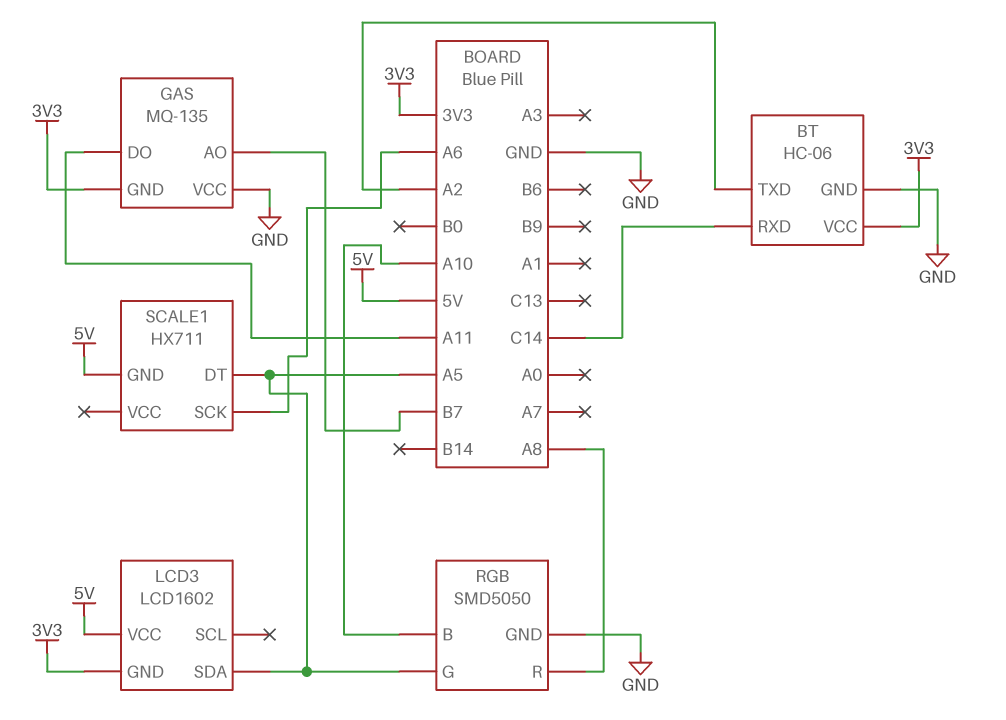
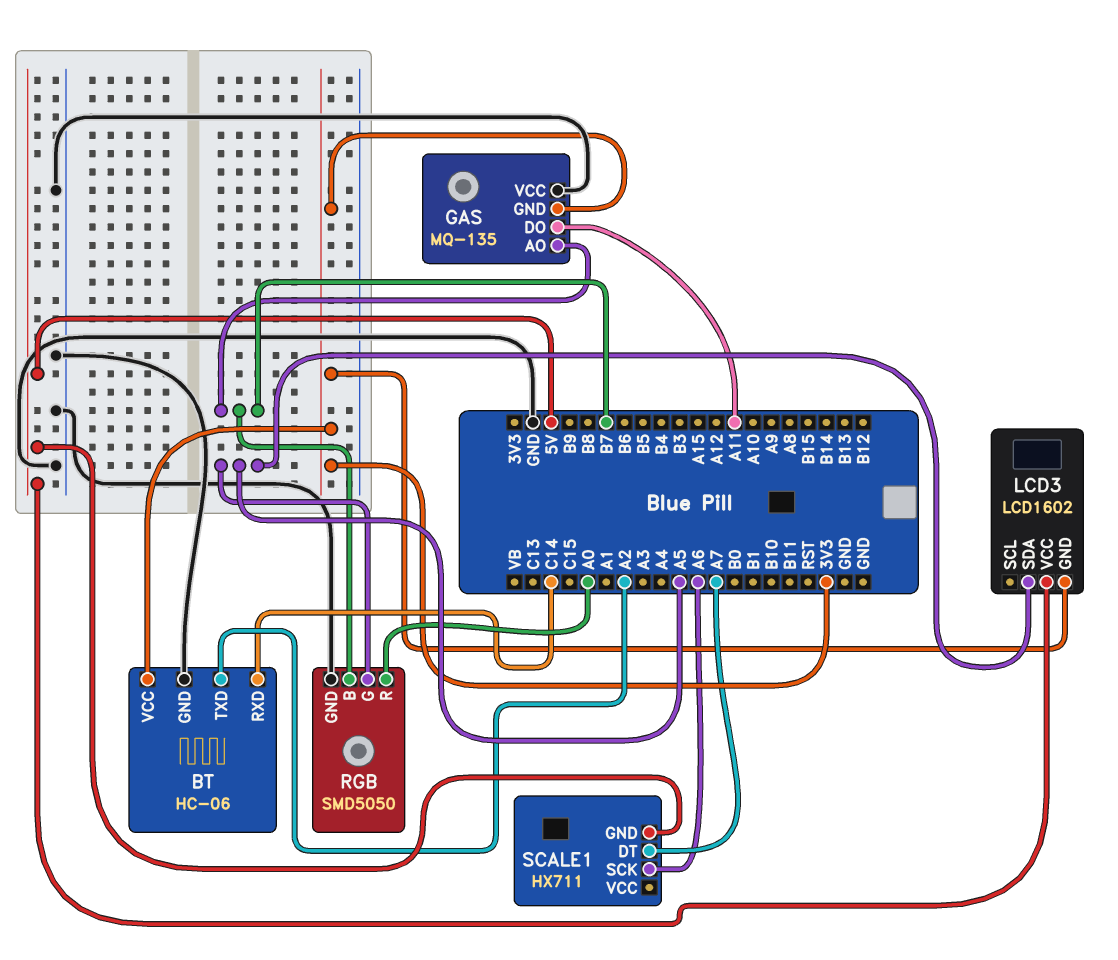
RGB pin B: A10 -> B7
RGB pin R: A8 -> A0
SCALE1 pin DT: A5 -> A7

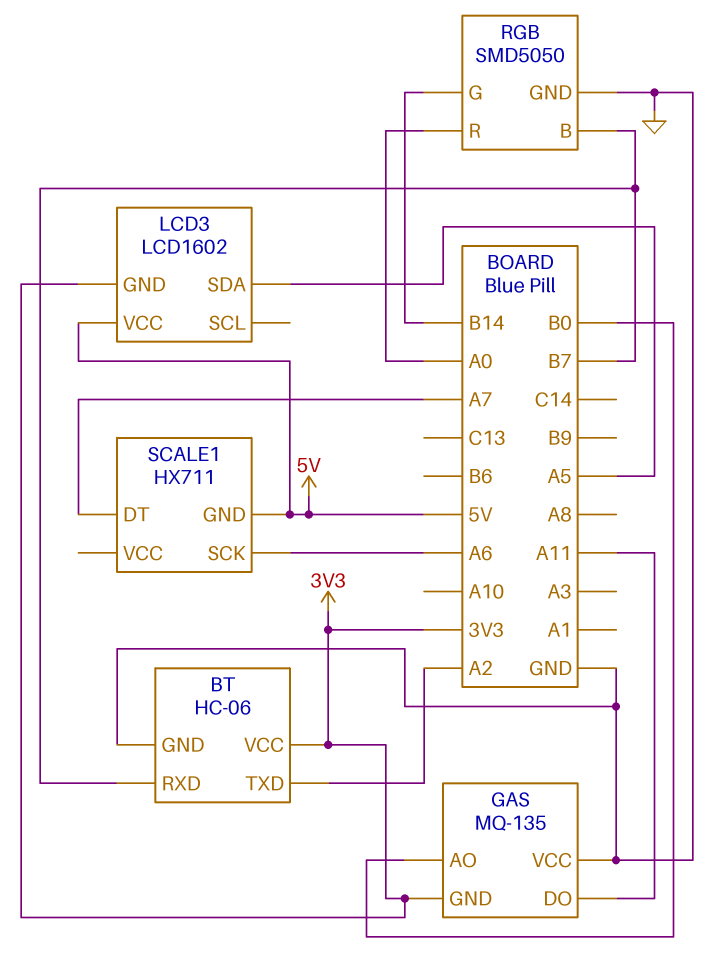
BT pin RXD: C14 -> B7
GAS pin AO: B7 -> B0
RGB pin G: A5 -> B14

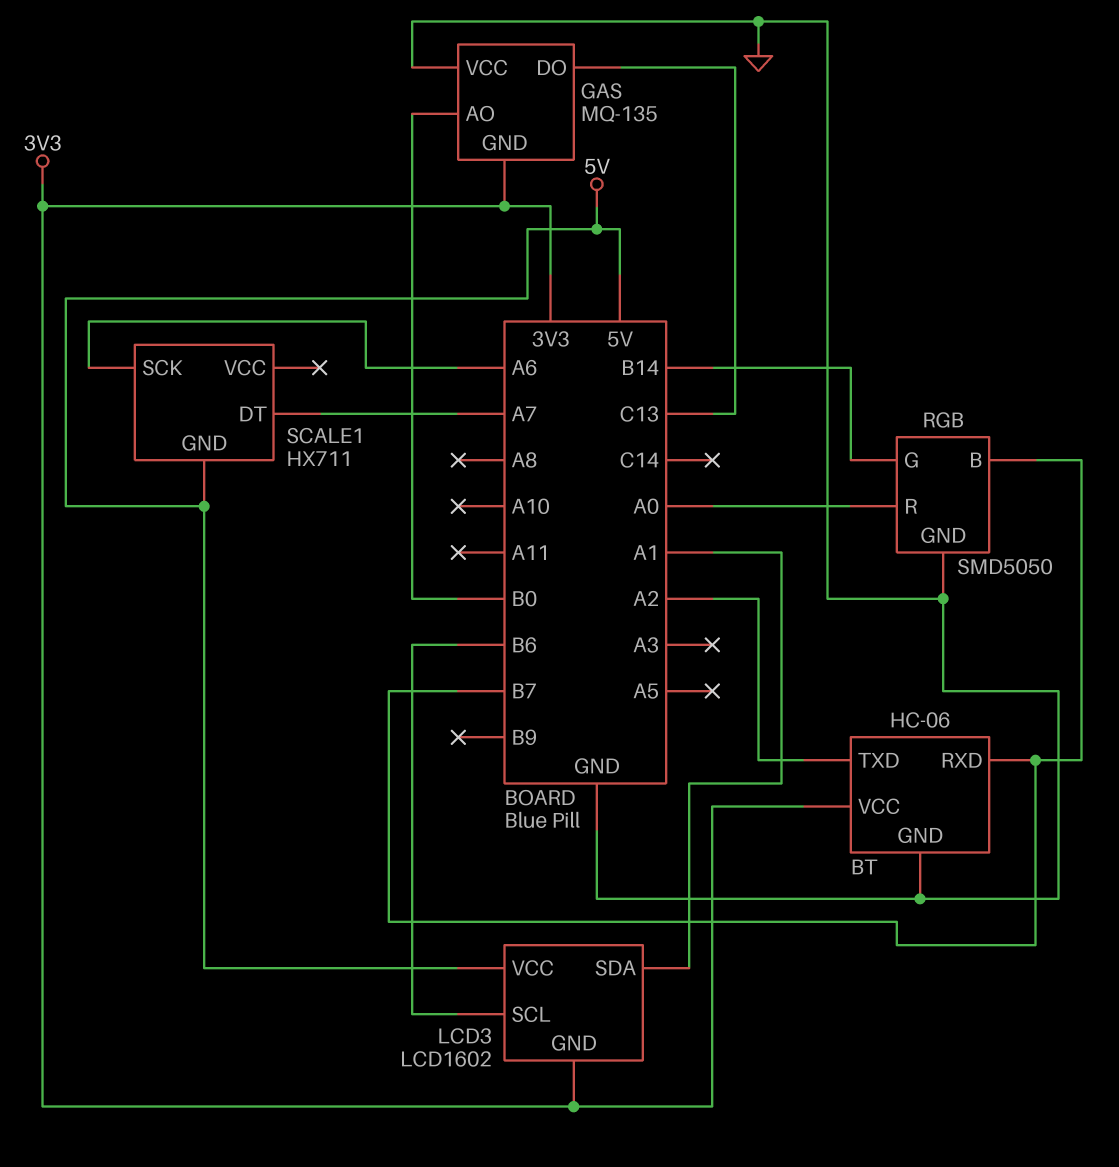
GAS pin DO: A11 -> C13
LCD3 pin SCL: none -> B6
LCD3 pin SDA: A5 -> A1

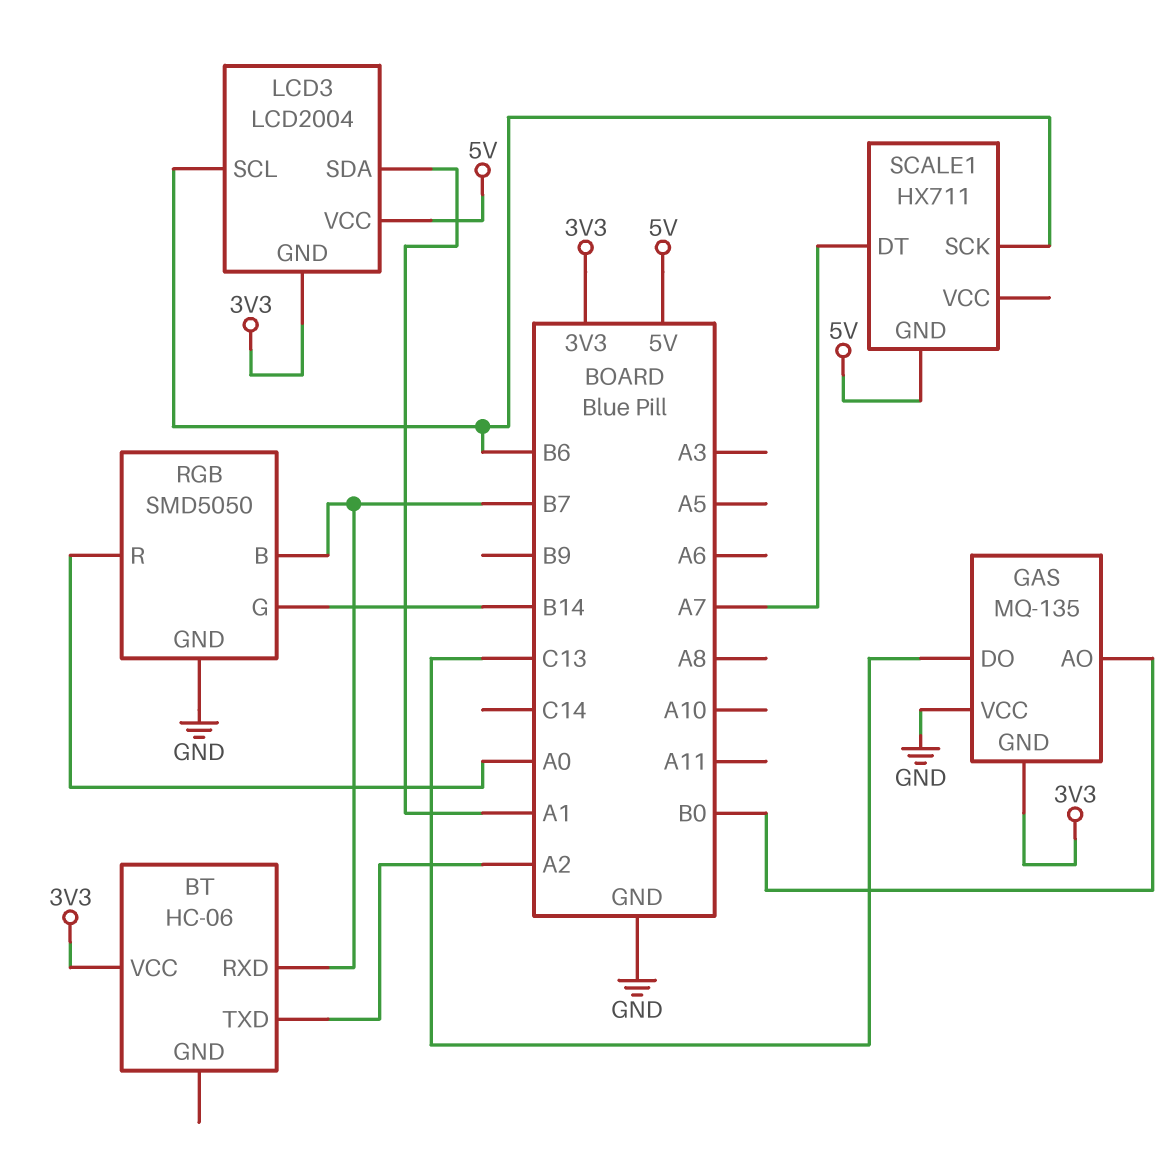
BT pin GND: GND -> none
LCD3: LCD1602 -> LCD2004
SCALE1 pin SCK: A6 -> B6

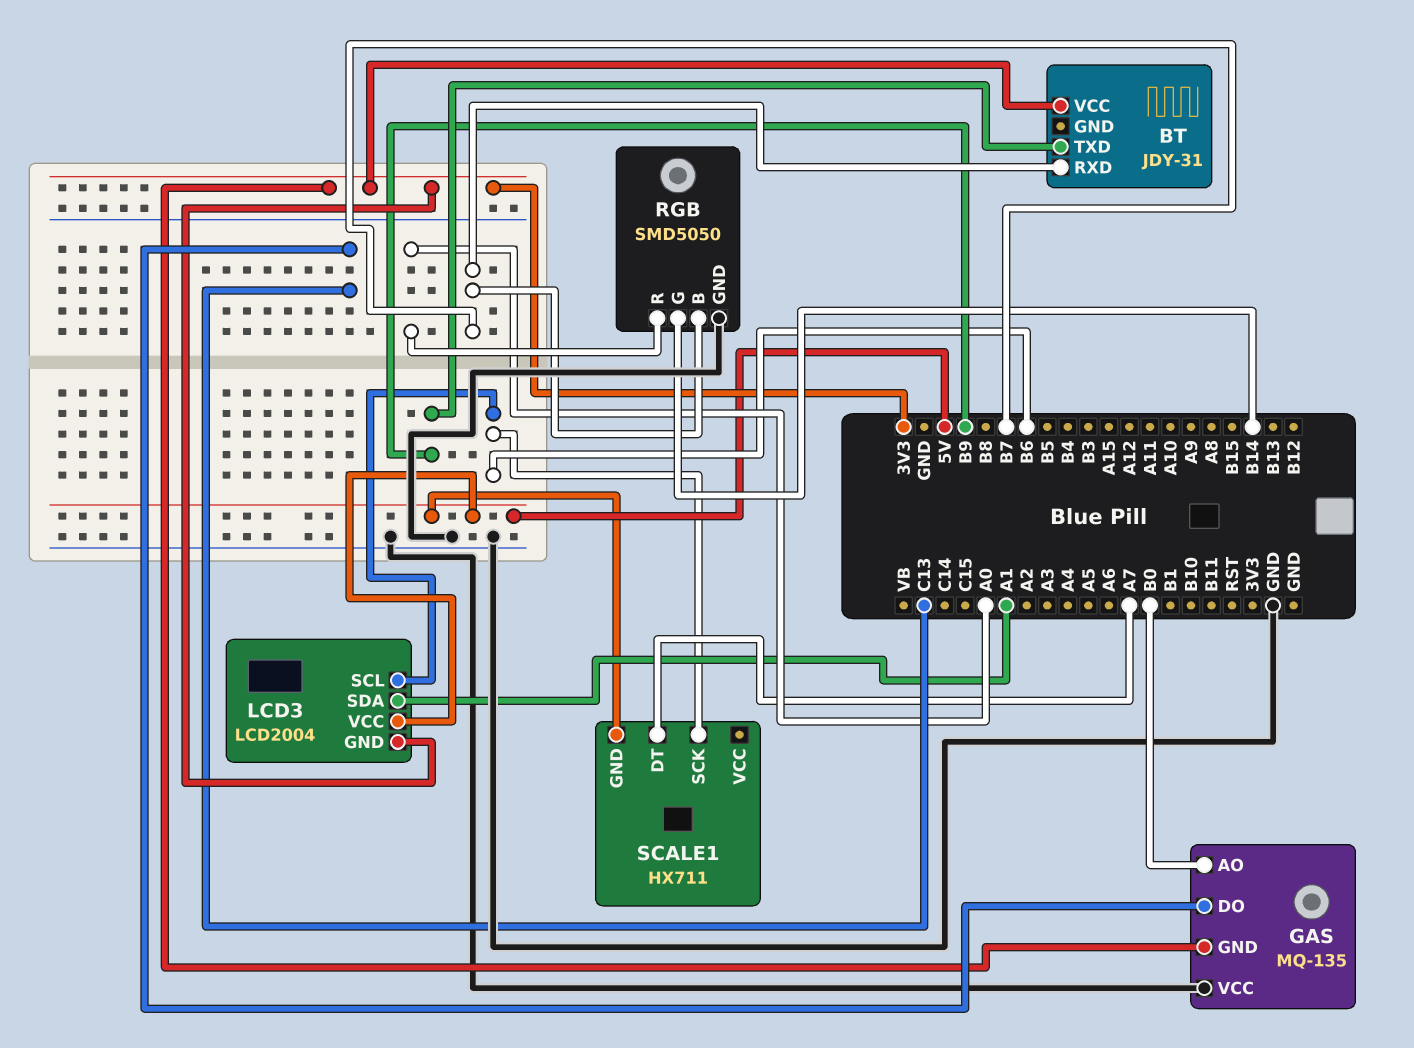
BT: HC-06 -> JDY-31
BT pin TXD: A2 -> B9

